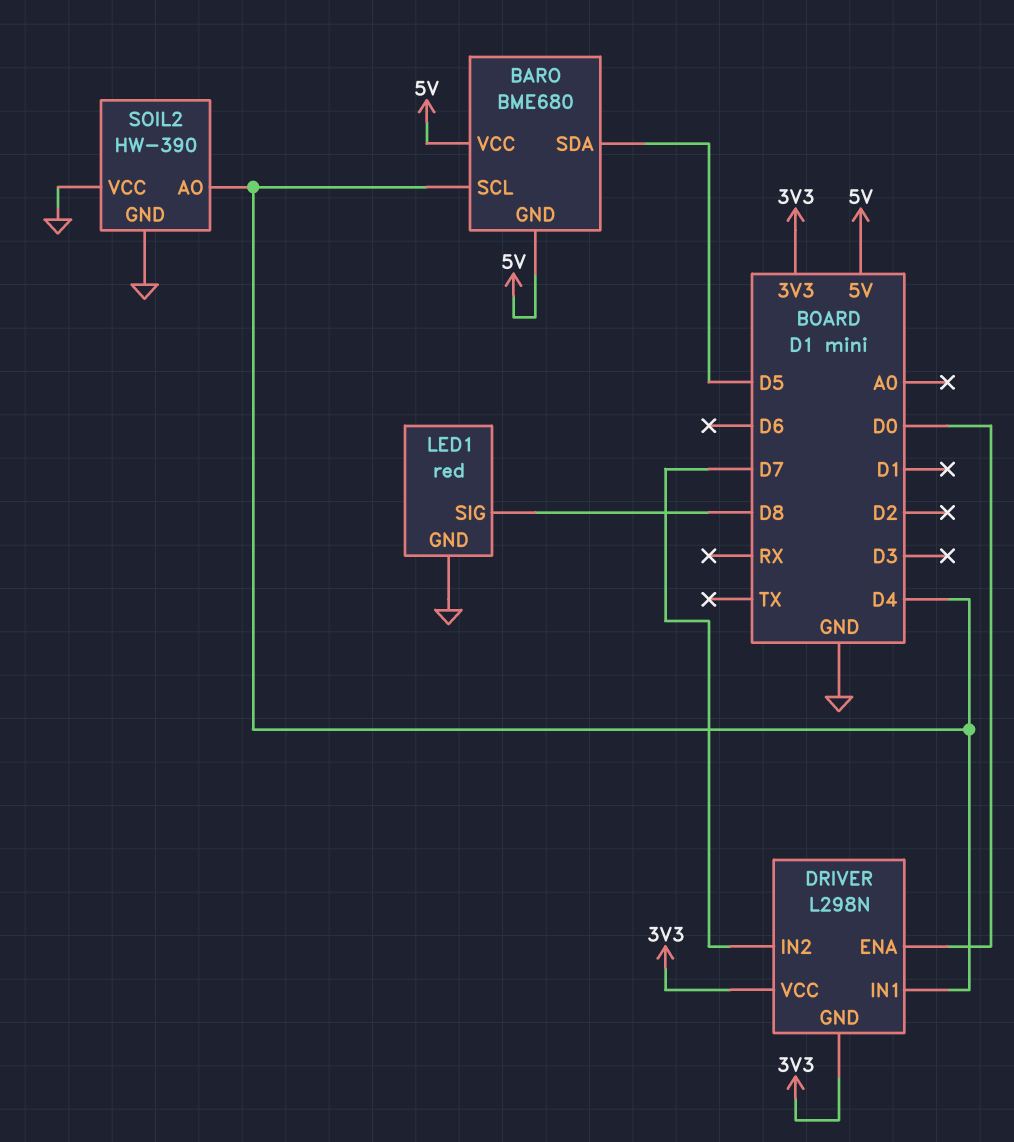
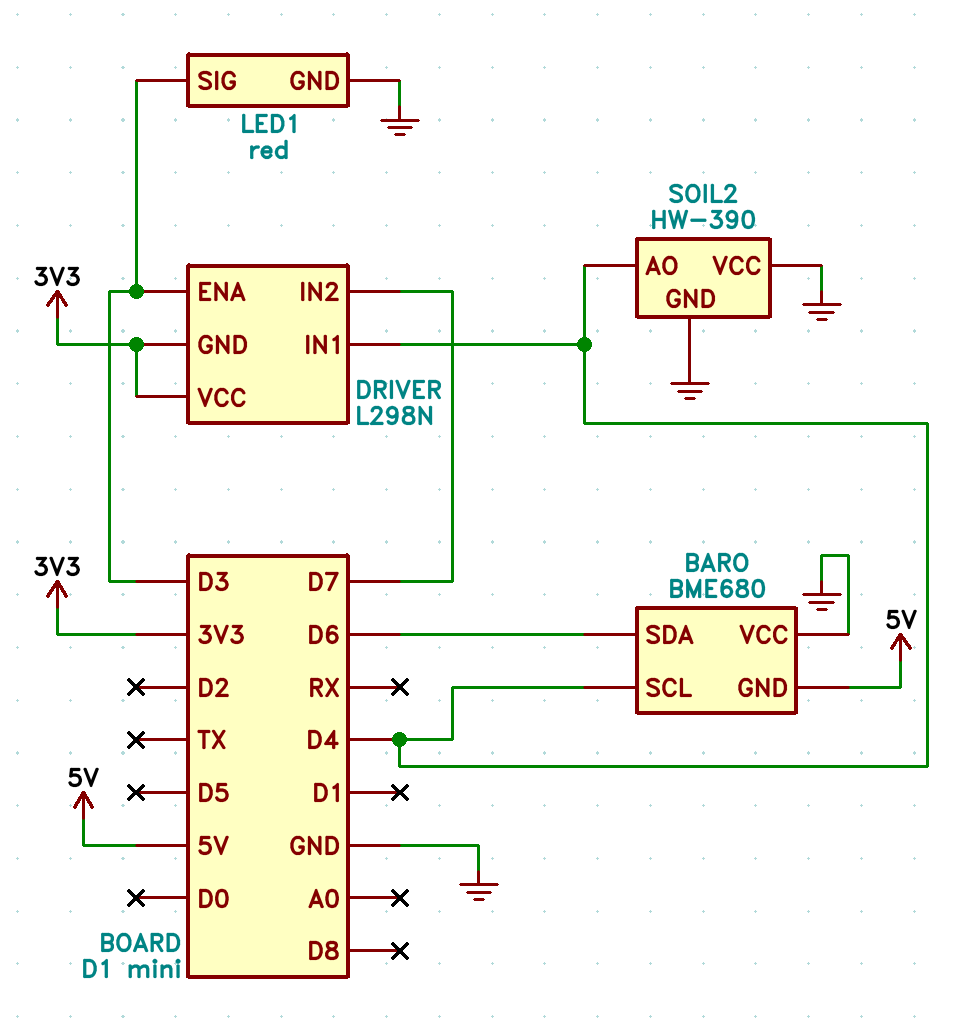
BARO pin SDA: D5 -> D6
BARO pin VCC: 5V -> GND
DRIVER pin ENA: D0 -> D3
LED1 pin SIG: D8 -> D3

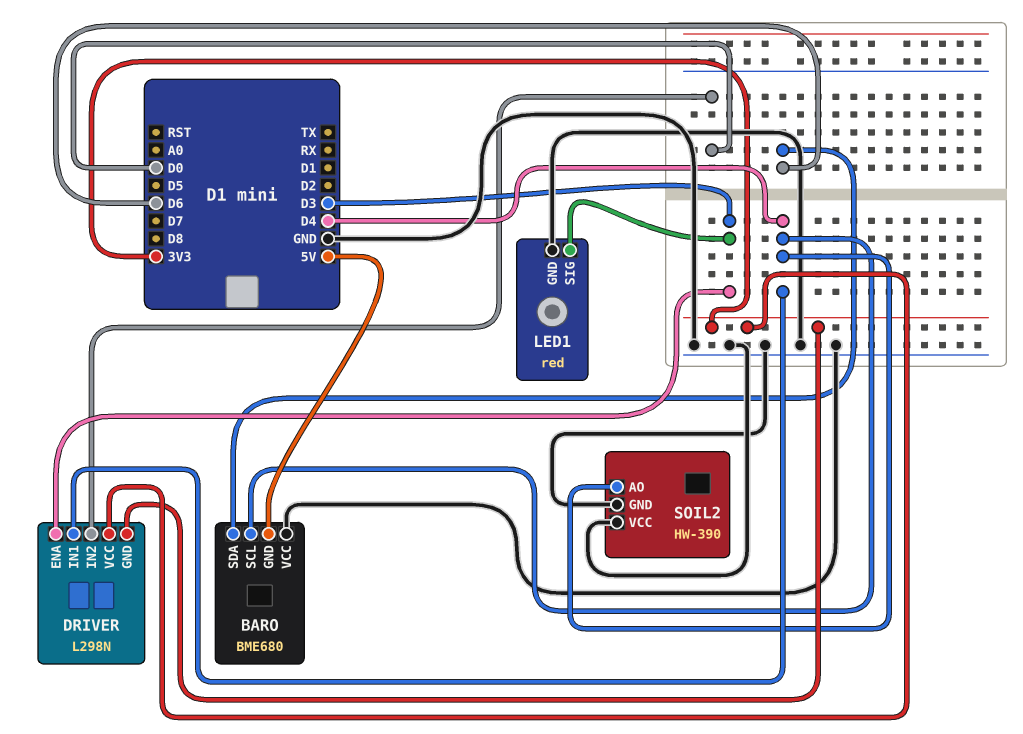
DRIVER pin IN2: D7 -> D0

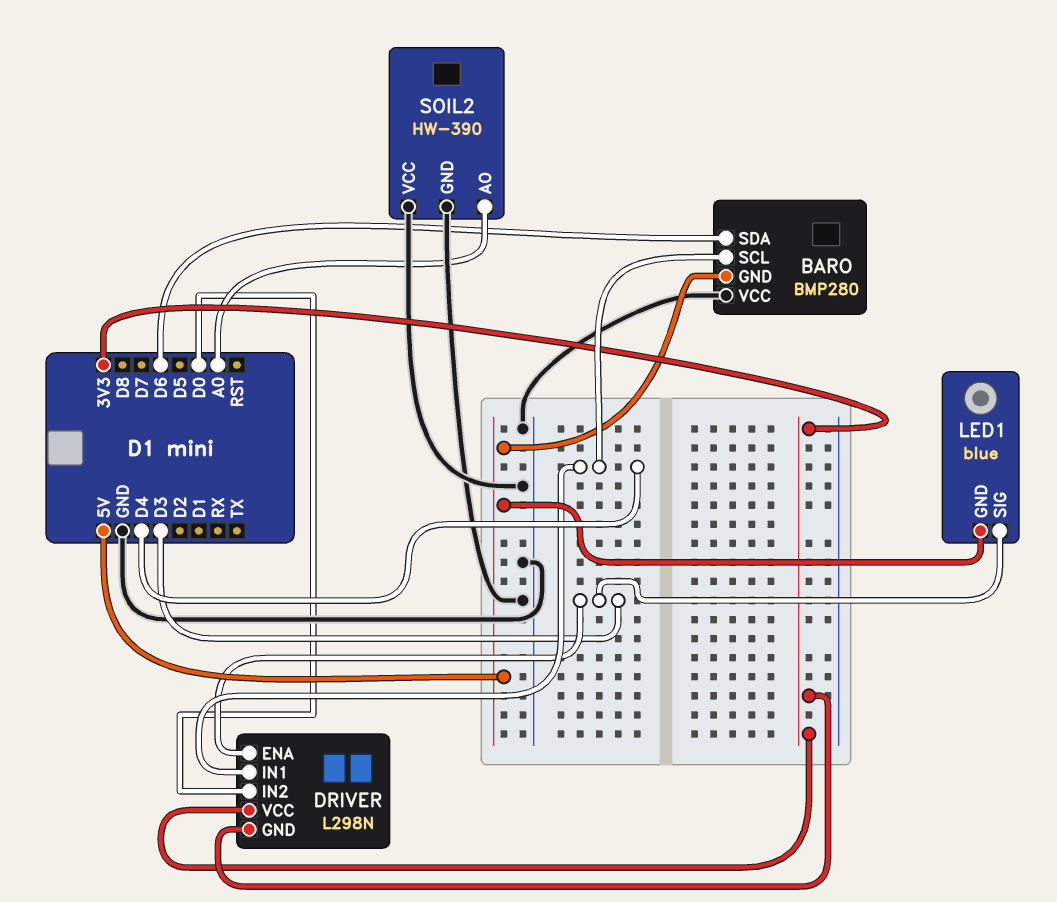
BARO: BME680 -> BMP280
LED1: red -> blue
LED1 pin GND: GND -> 5V
SOIL2 pin AO: D4 -> A0

